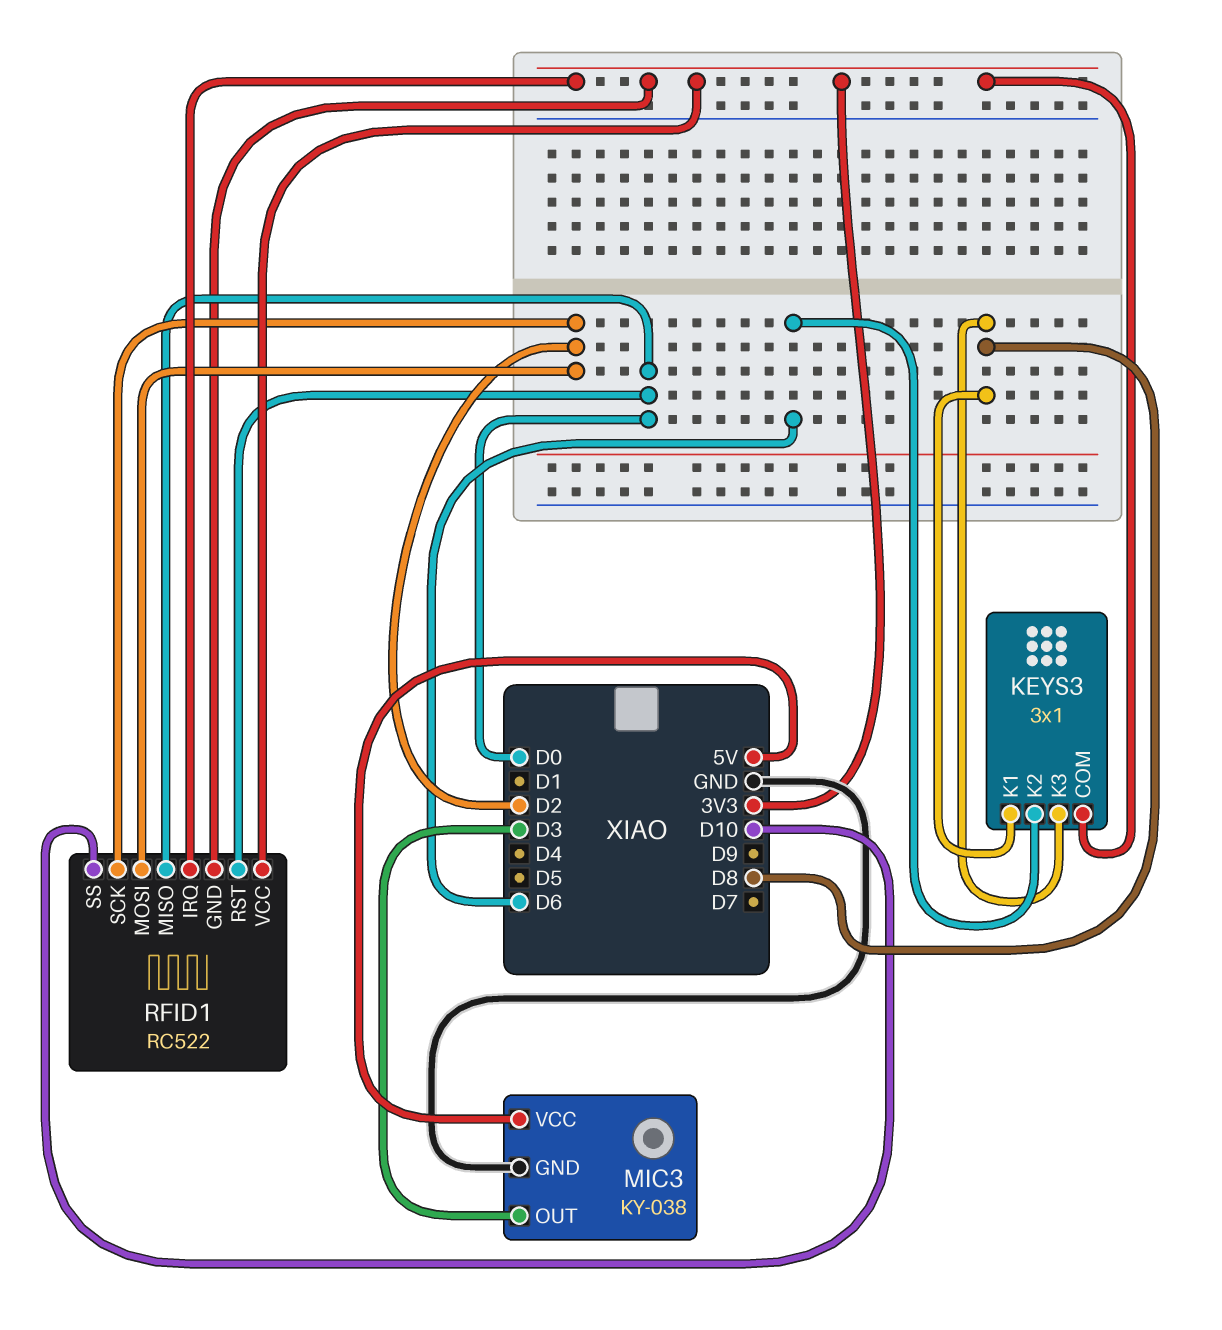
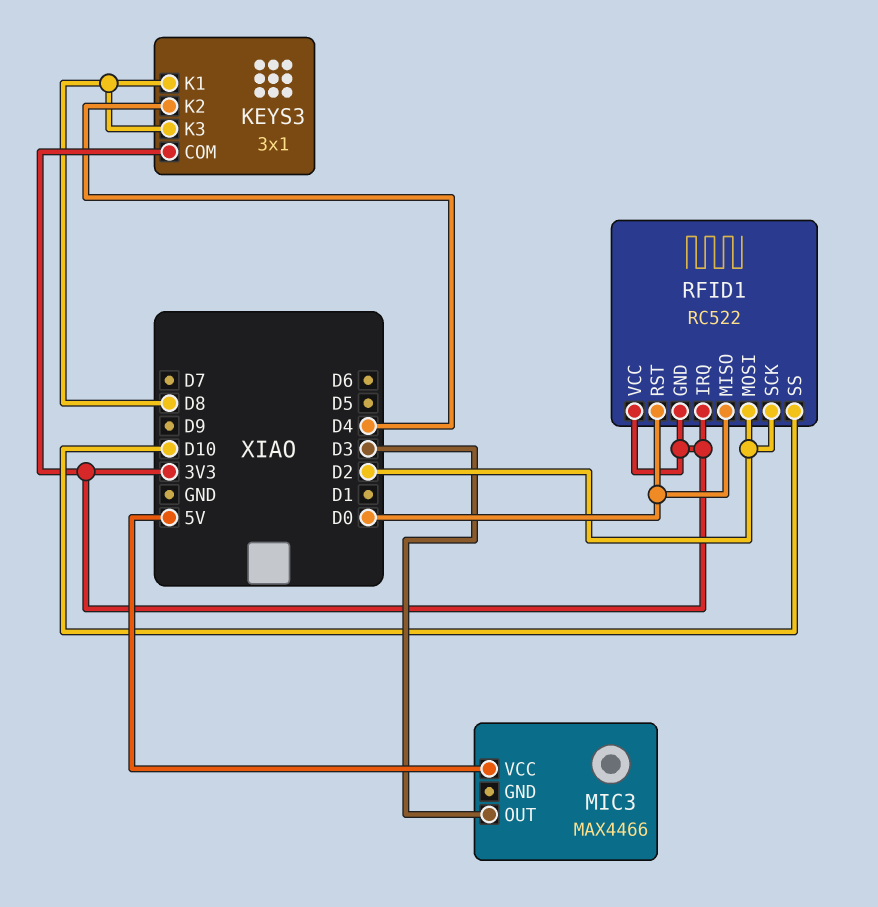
KEYS3 pin K2: D6 -> D4
MIC3: KY-038 -> MAX4466
MIC3 pin GND: GND -> none

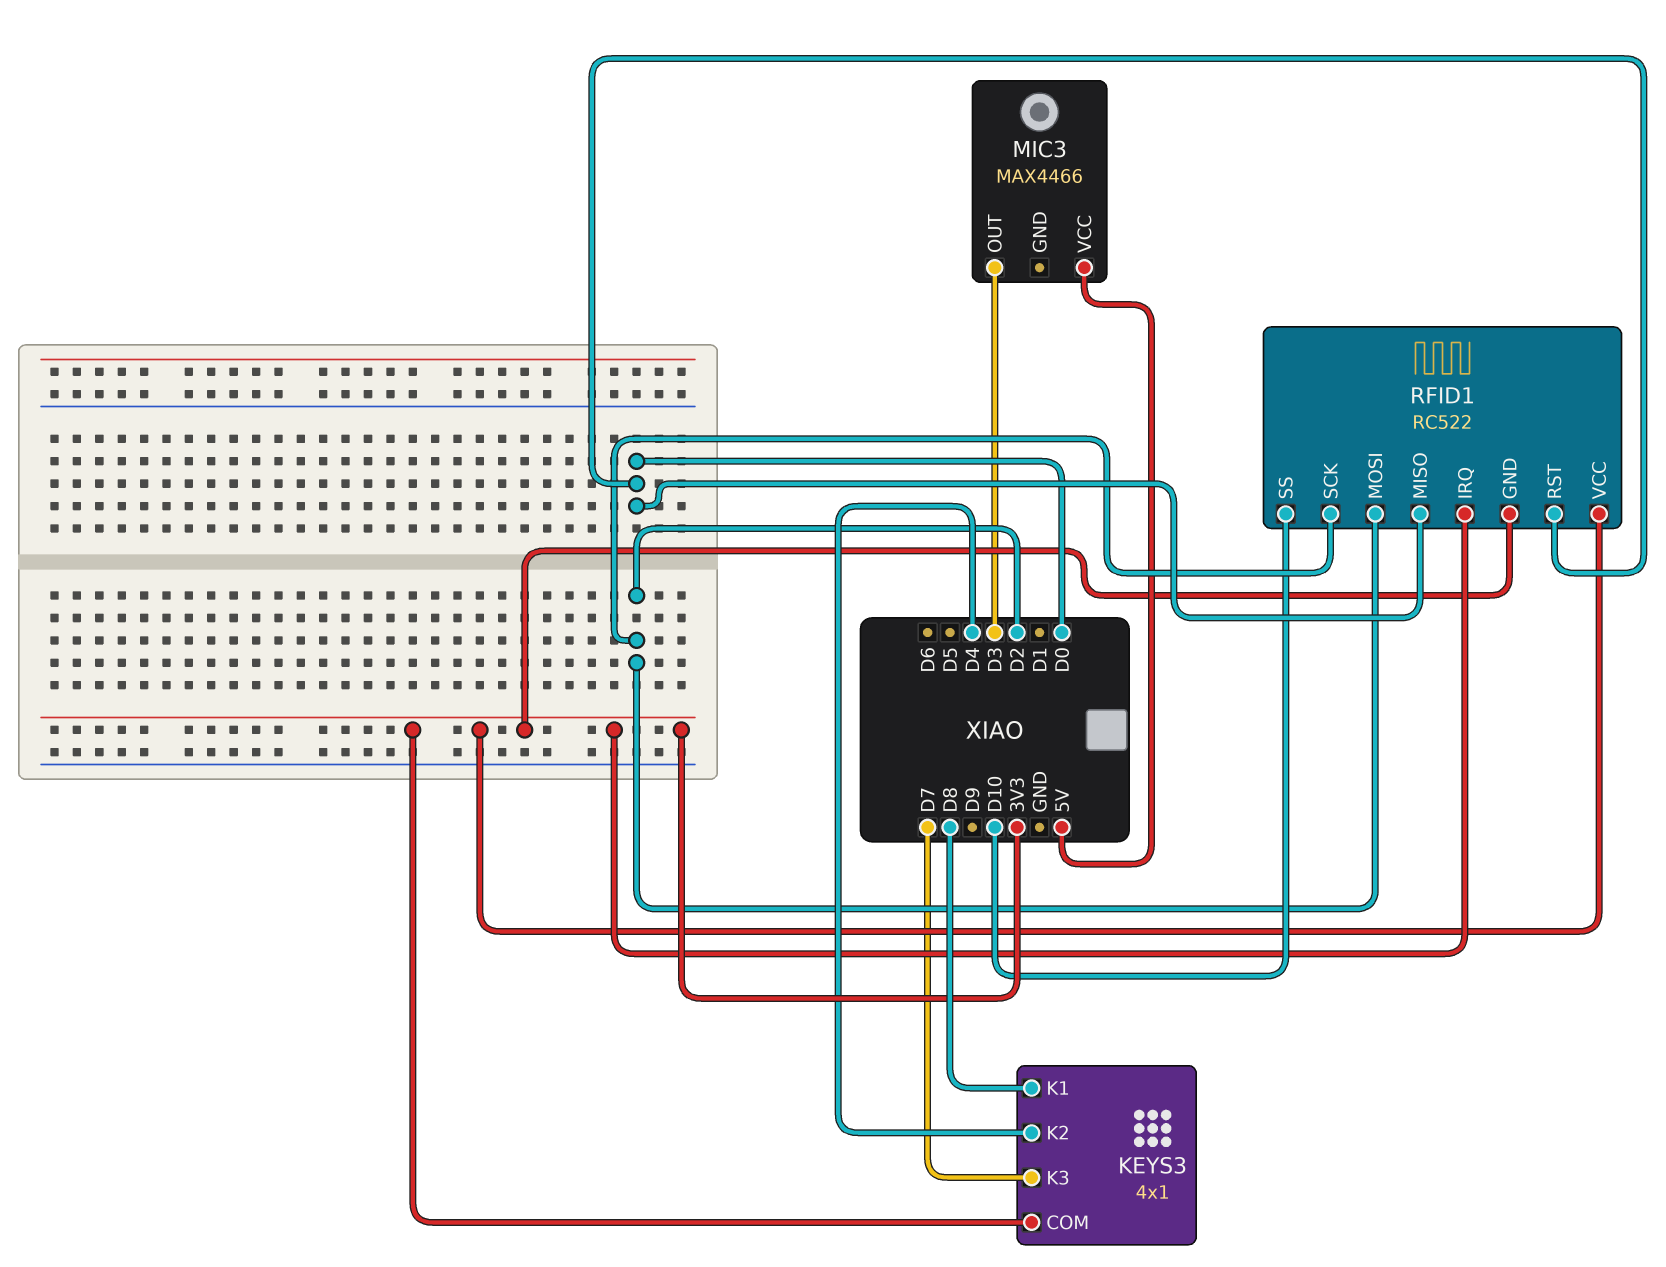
KEYS3: 3x1 -> 4x1
KEYS3 pin K3: D8 -> D7

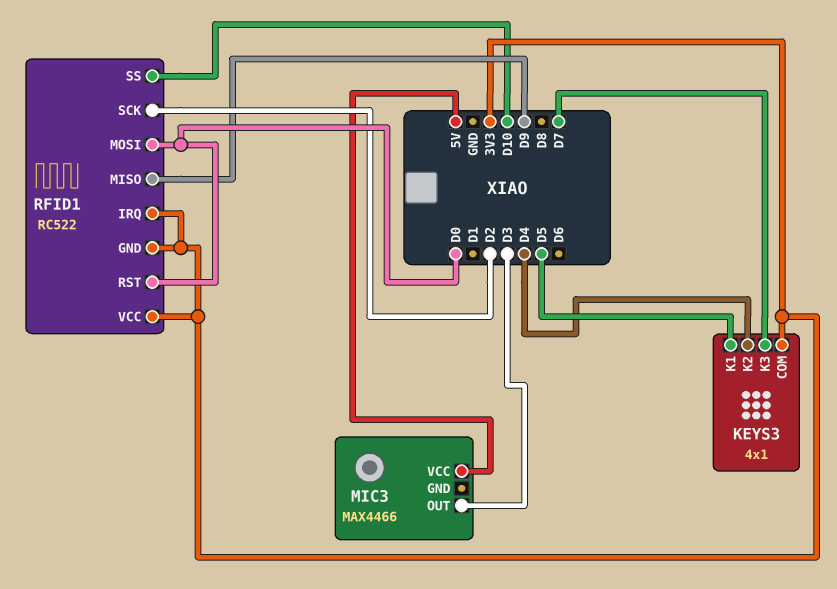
KEYS3 pin K1: D8 -> D5
RFID1 pin MISO: D0 -> D9
RFID1 pin MOSI: D2 -> D0

